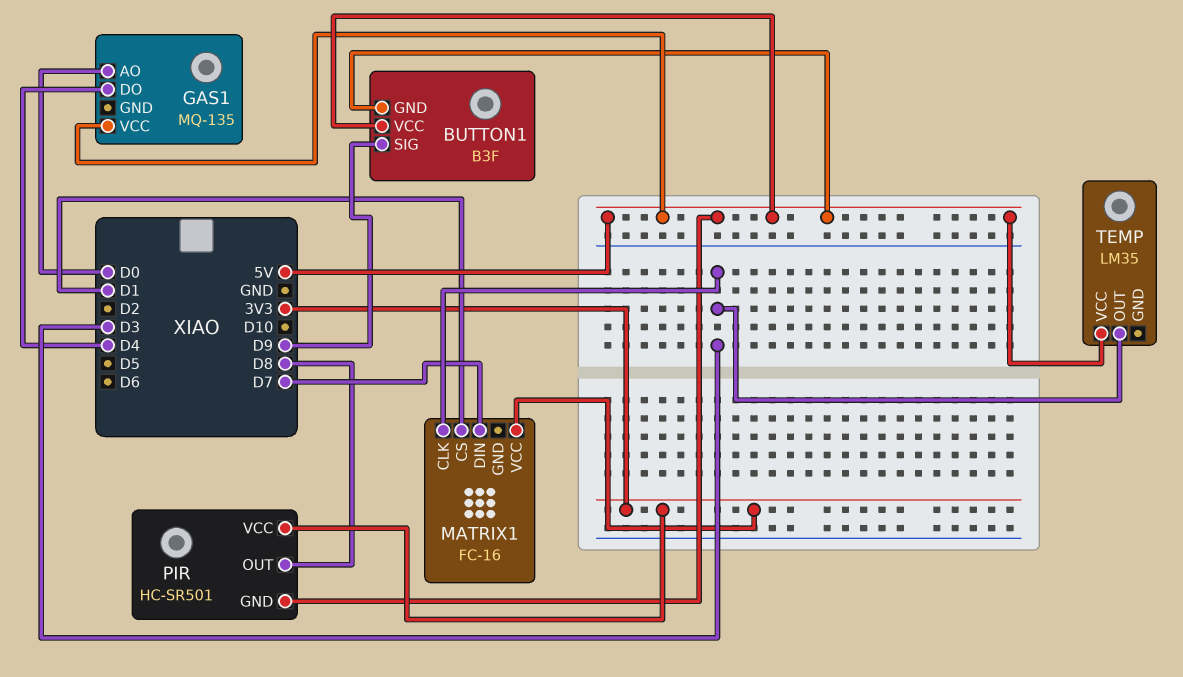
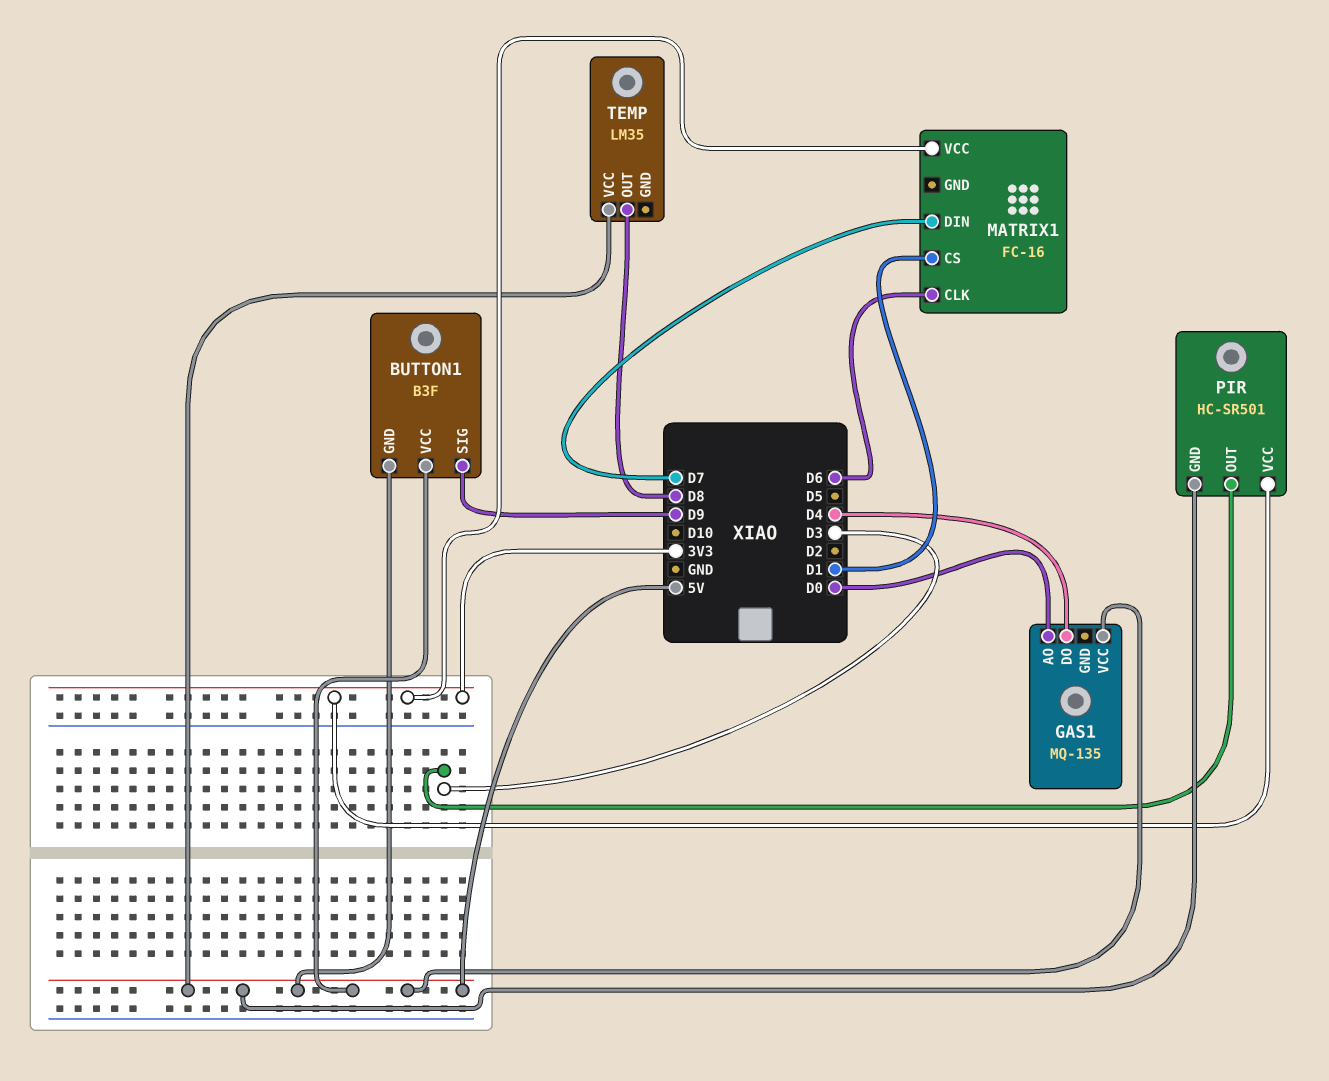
MATRIX1 pin CLK: D3 -> D6
PIR pin OUT: D8 -> D3
TEMP pin OUT: D3 -> D8

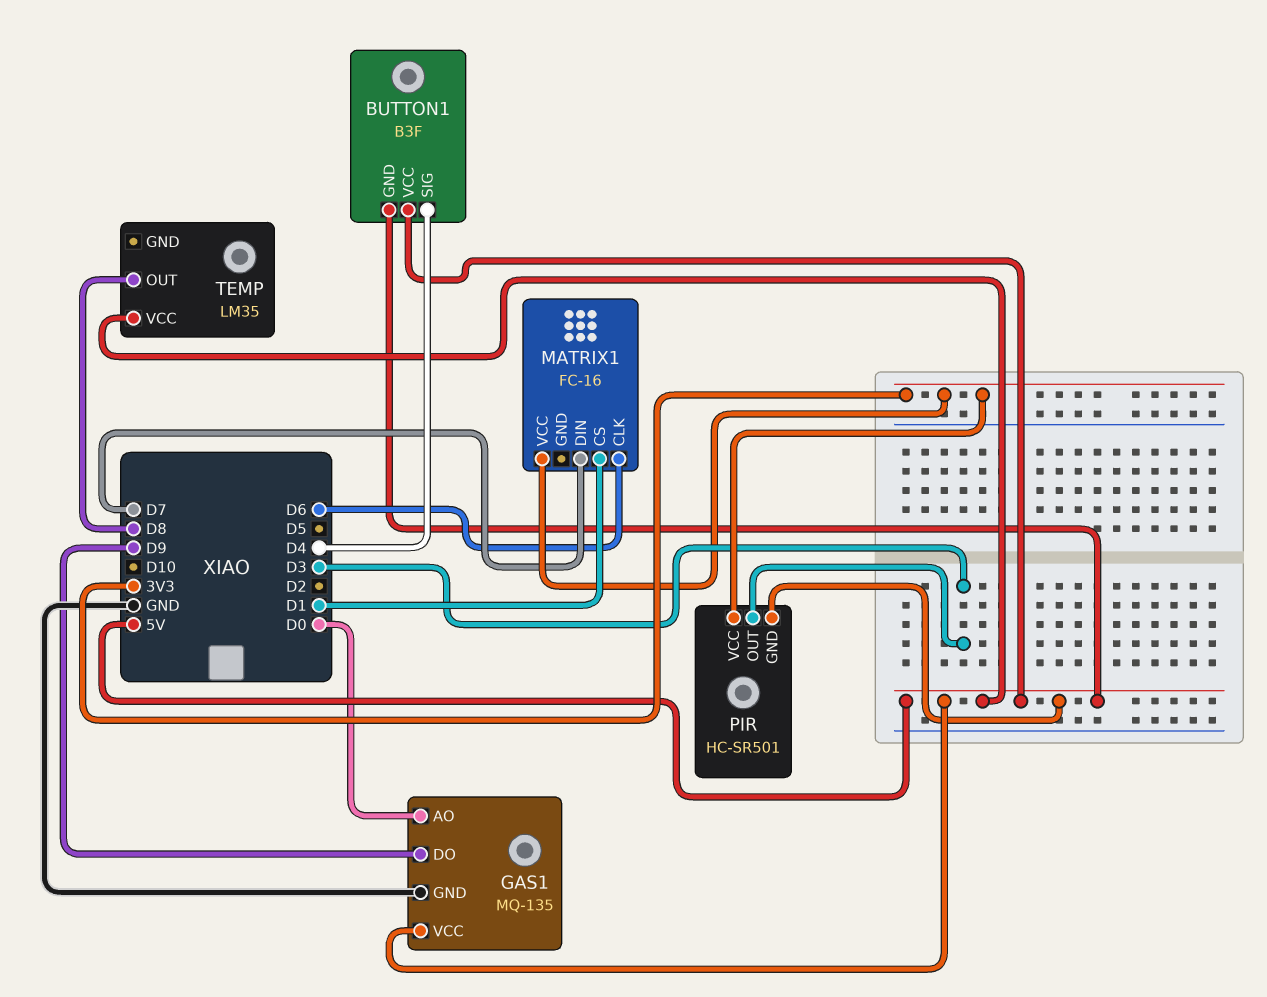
BUTTON1 pin SIG: D9 -> D4
GAS1 pin DO: D4 -> D9
GAS1 pin GND: none -> GND

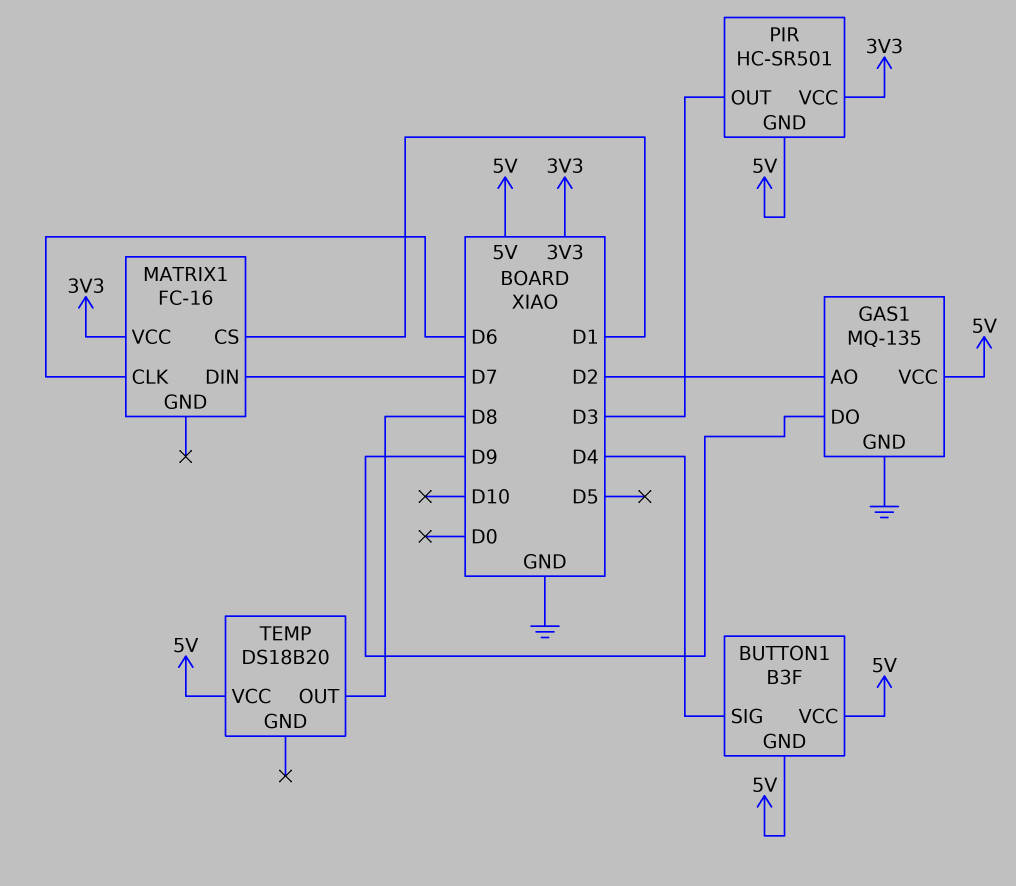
GAS1 pin AO: D0 -> D2
TEMP: LM35 -> DS18B20

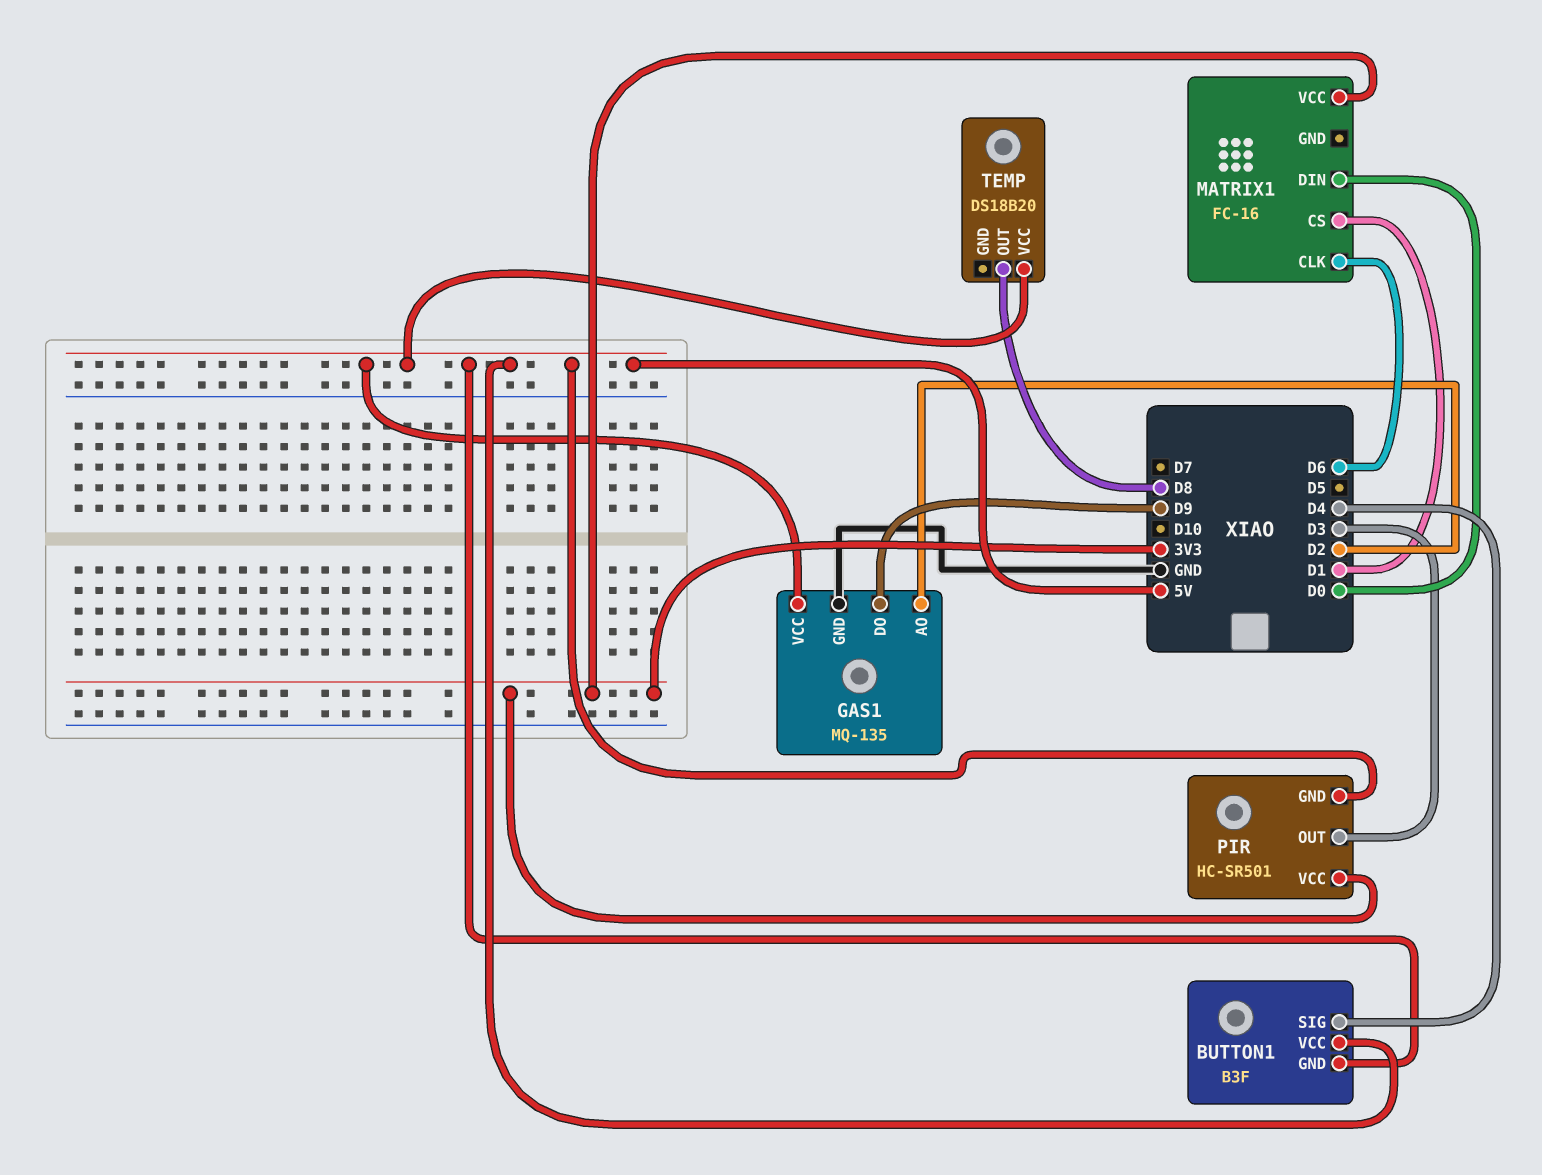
MATRIX1 pin DIN: D7 -> D0

